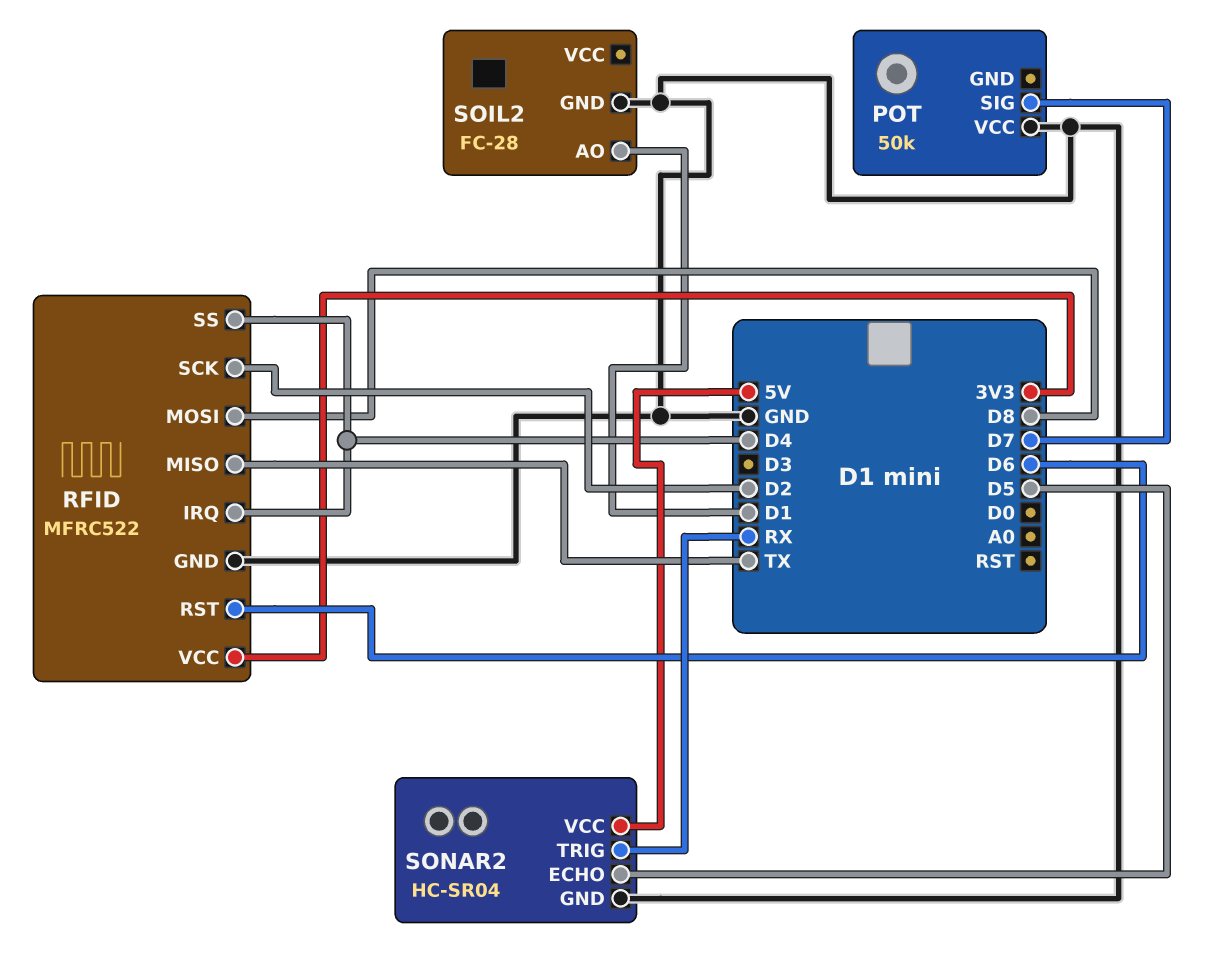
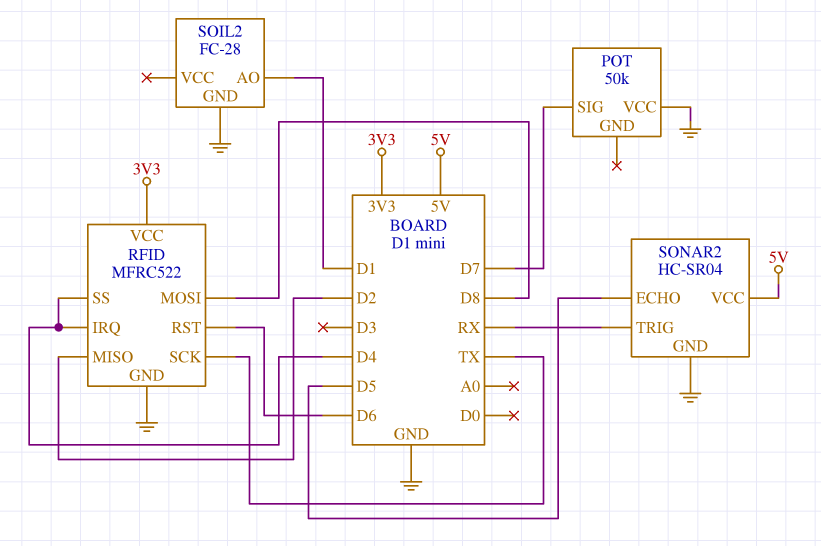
RFID pin MISO: TX -> D2
RFID pin SCK: D2 -> TX

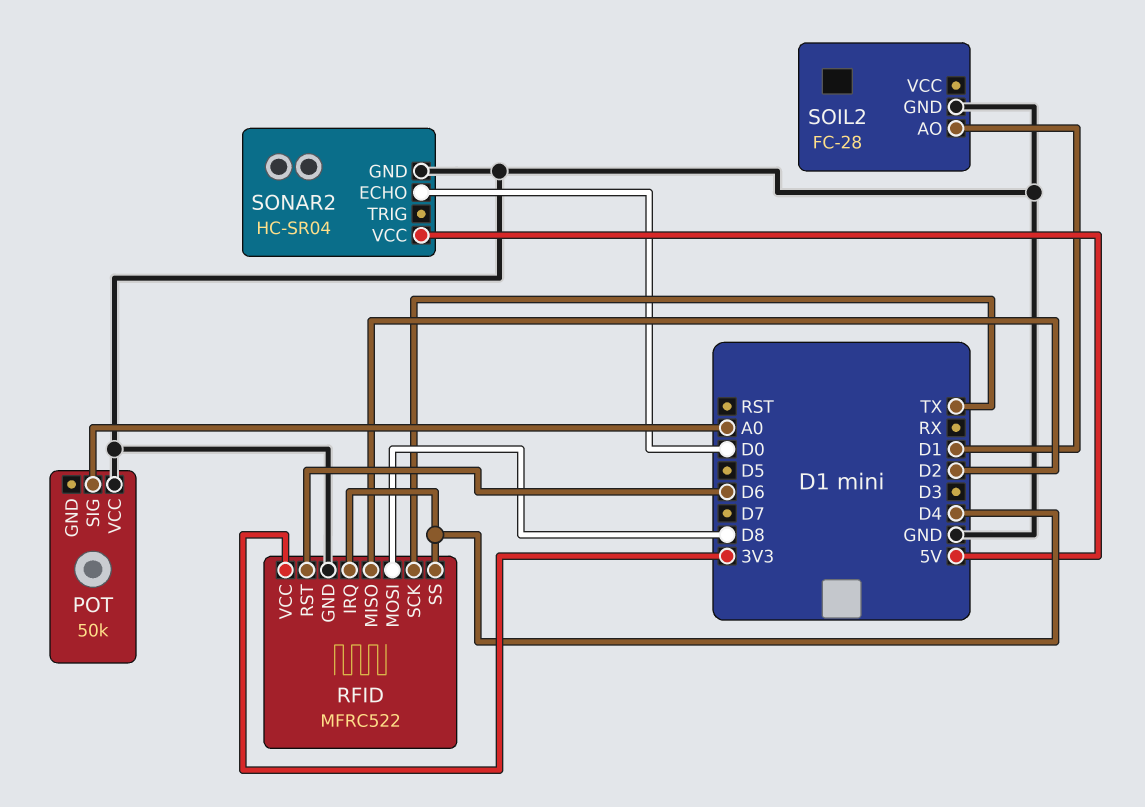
POT pin SIG: D7 -> A0
SONAR2 pin ECHO: D5 -> D0
SONAR2 pin TRIG: RX -> none

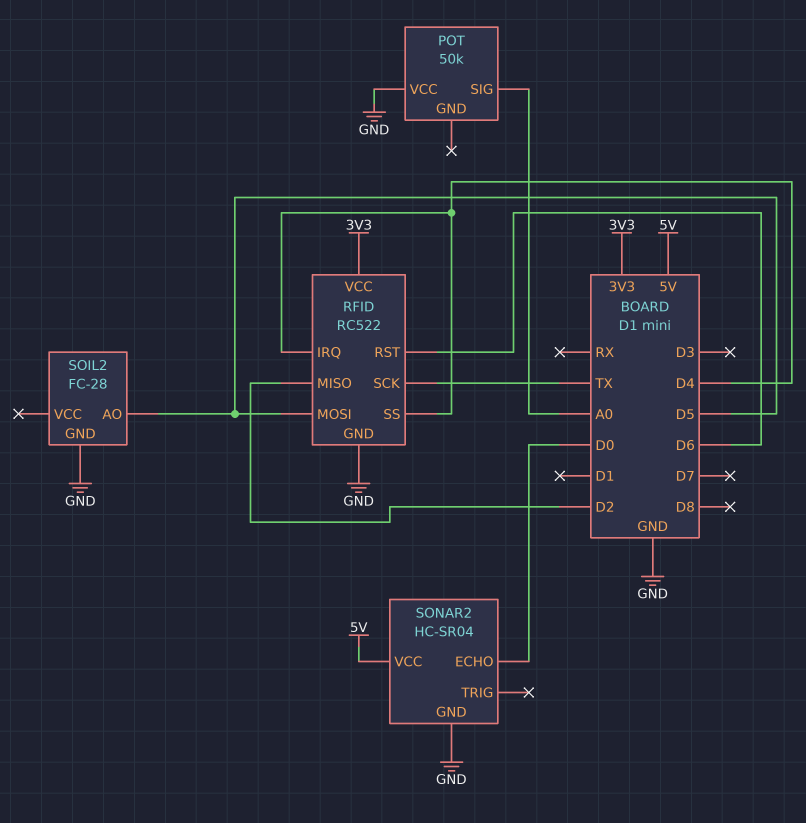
RFID: MFRC522 -> RC522
RFID pin MOSI: D8 -> D5
SOIL2 pin AO: D1 -> D5

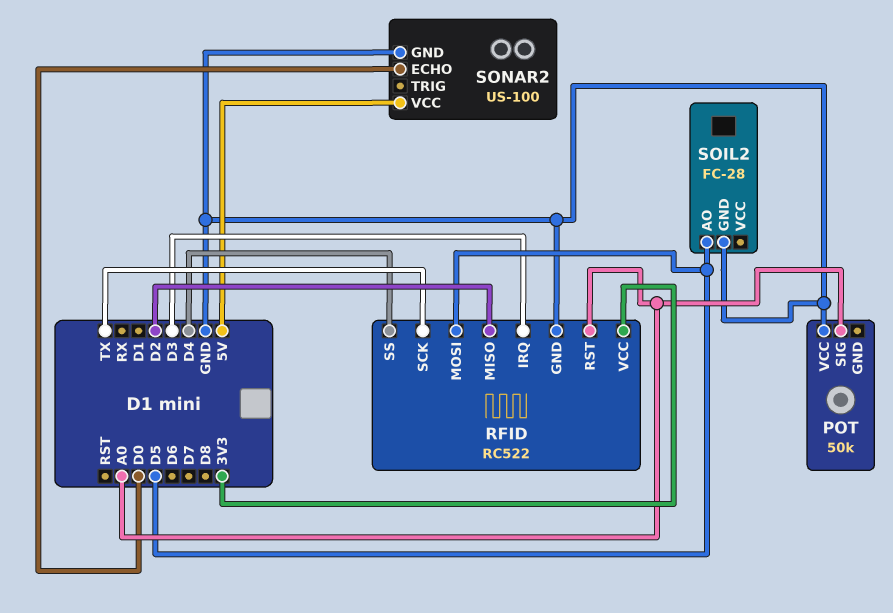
RFID pin IRQ: D4 -> D3
RFID pin RST: D6 -> A0
SONAR2: HC-SR04 -> US-100

